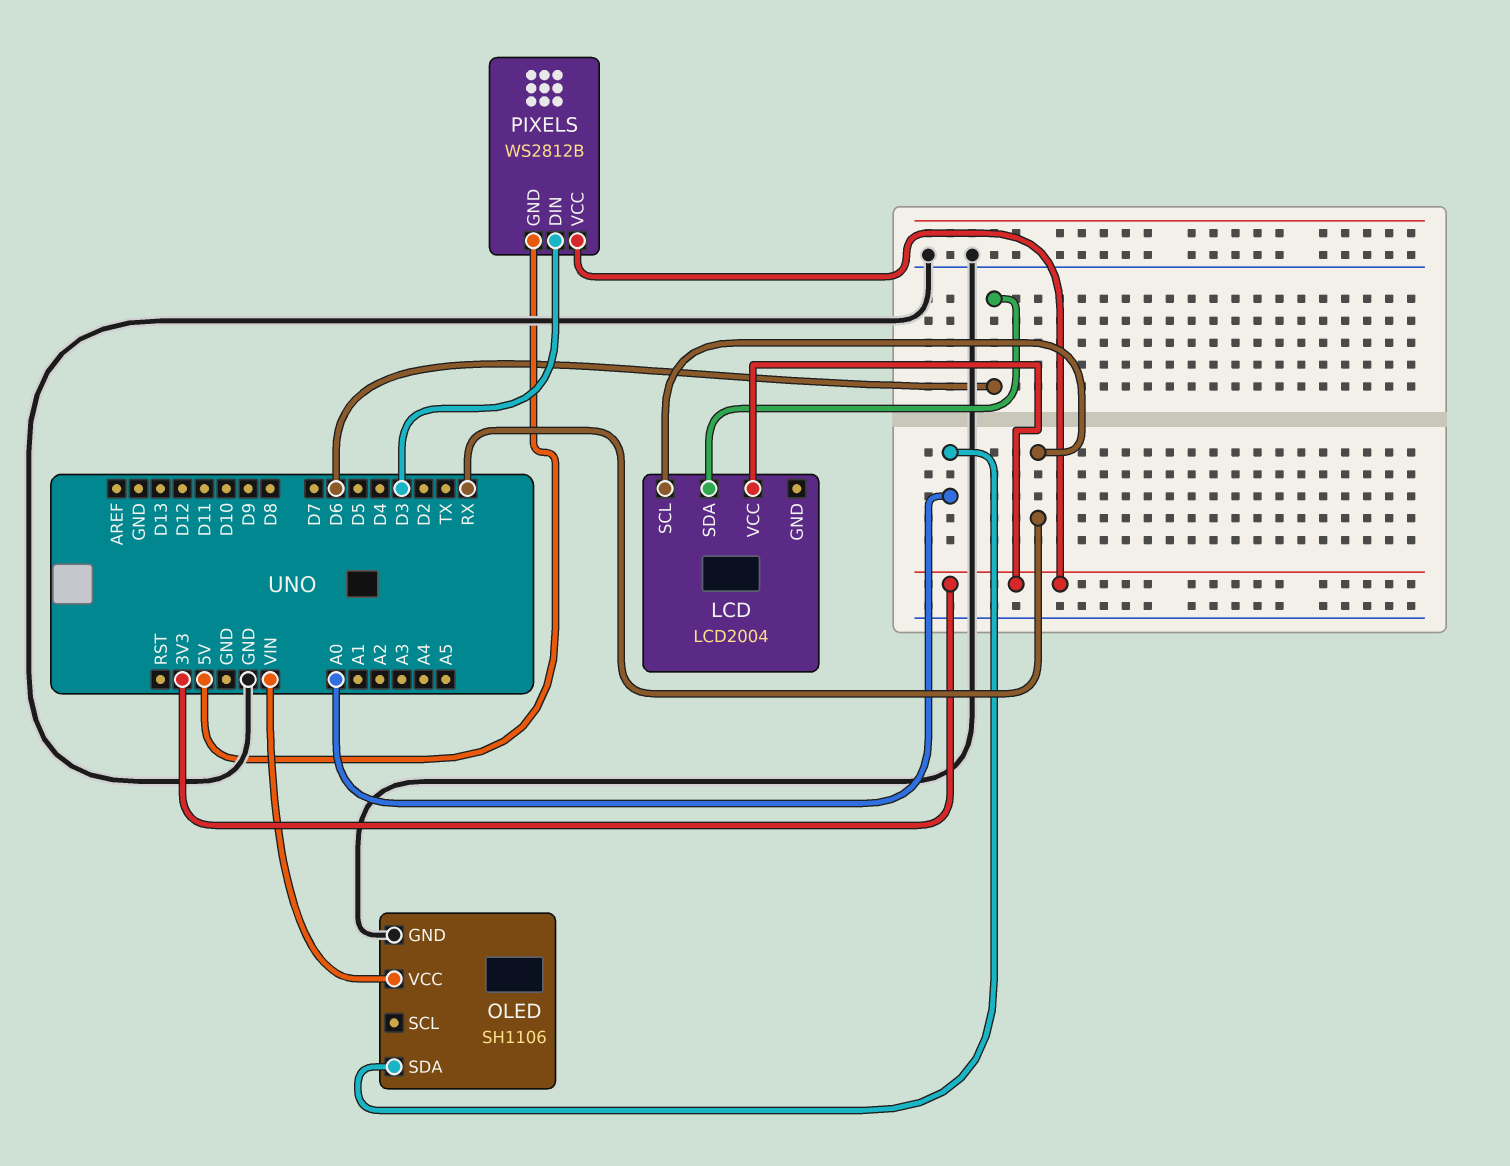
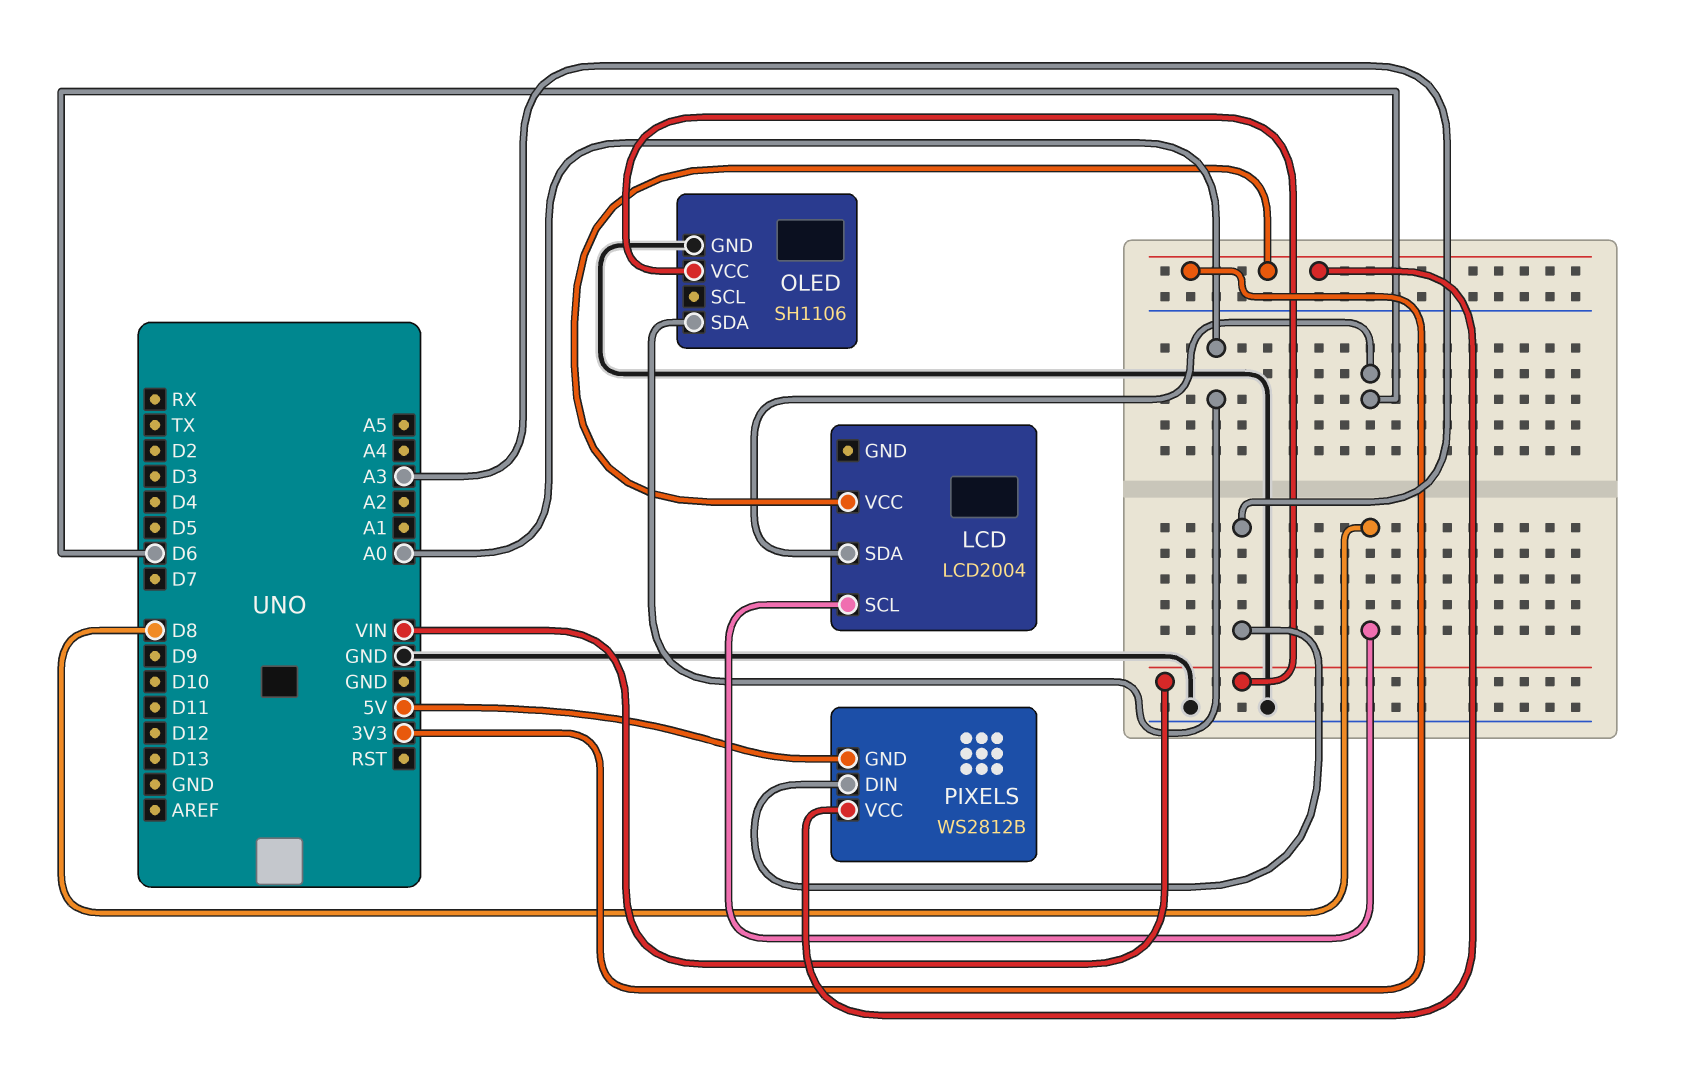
LCD pin SCL: RX -> D8
PIXELS pin DIN: D3 -> A3

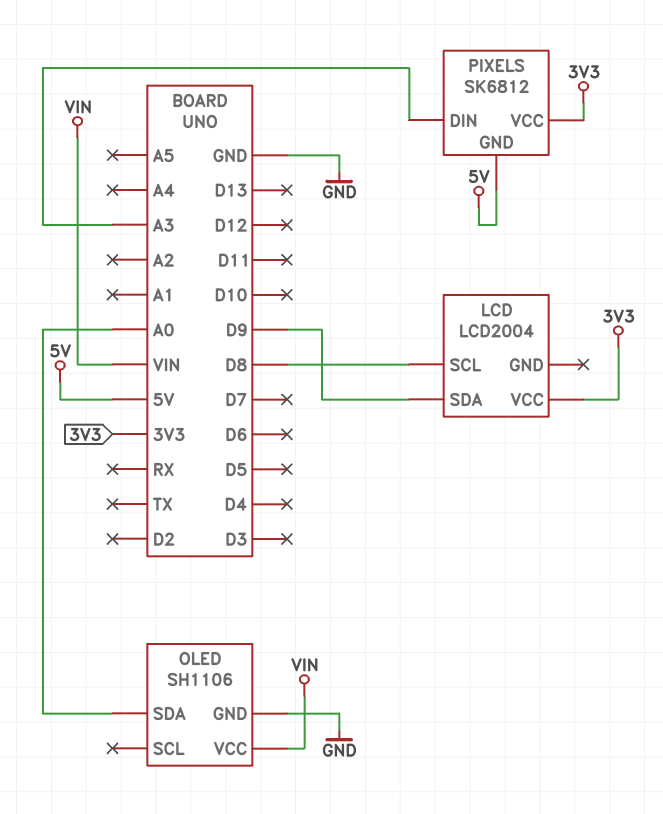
LCD pin SDA: D6 -> D9
PIXELS: WS2812B -> SK6812

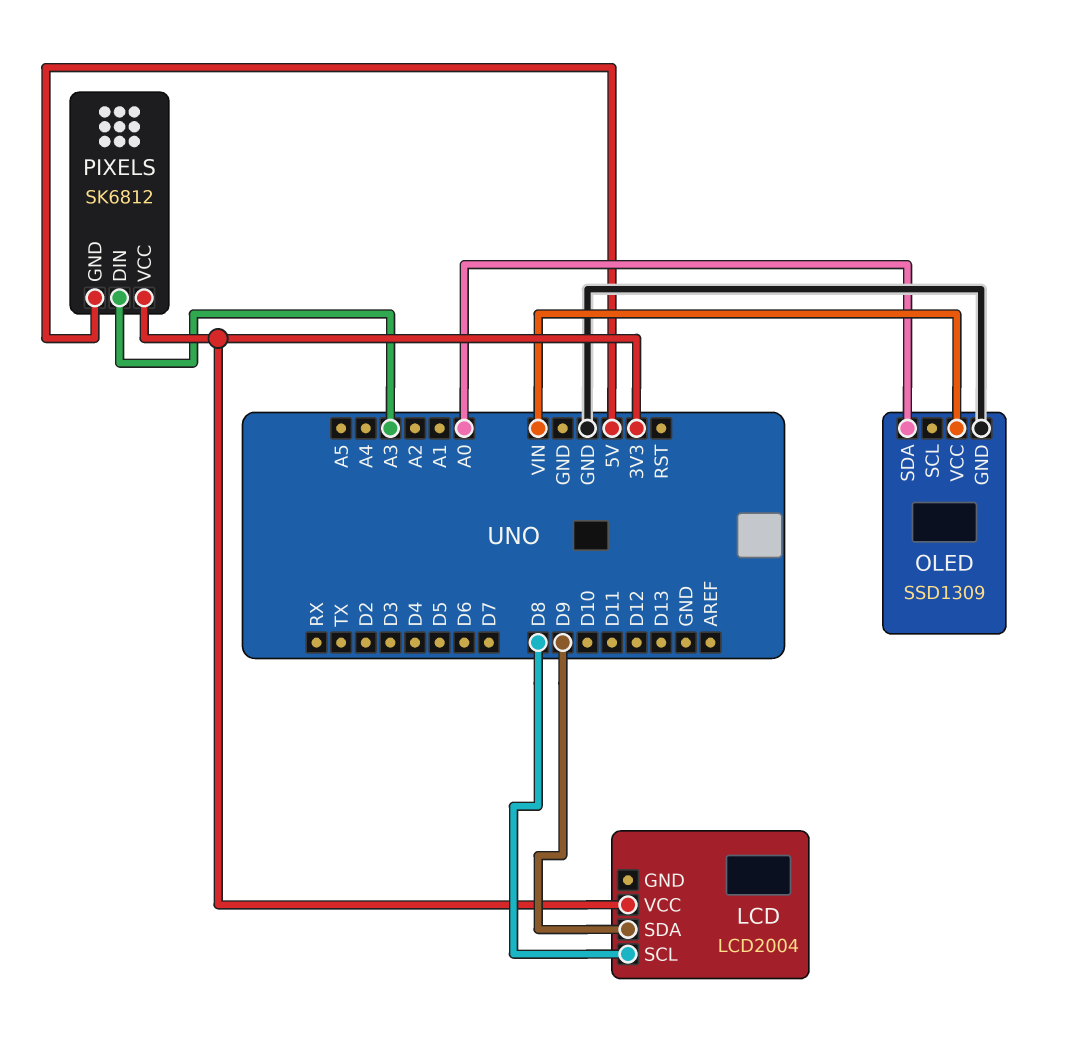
OLED: SH1106 -> SSD1309

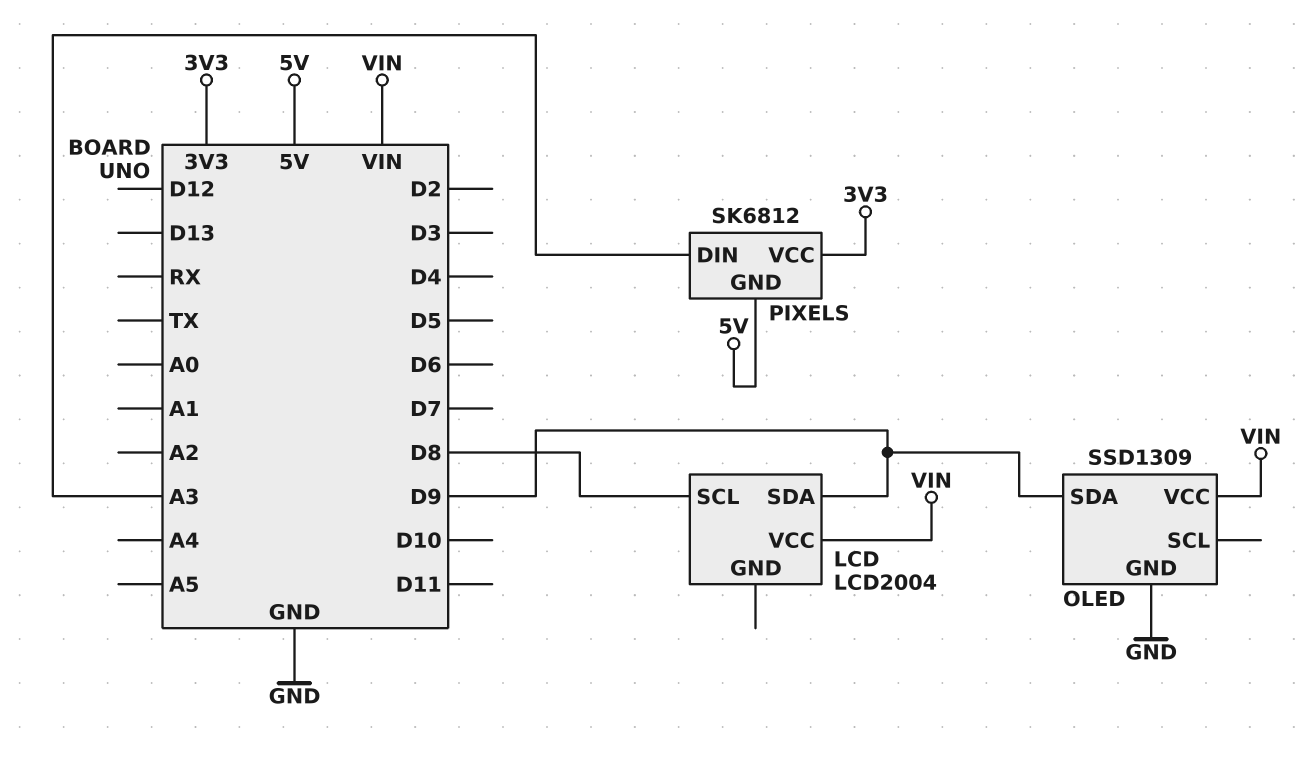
LCD pin VCC: 3V3 -> VIN
OLED pin SDA: A0 -> D9

